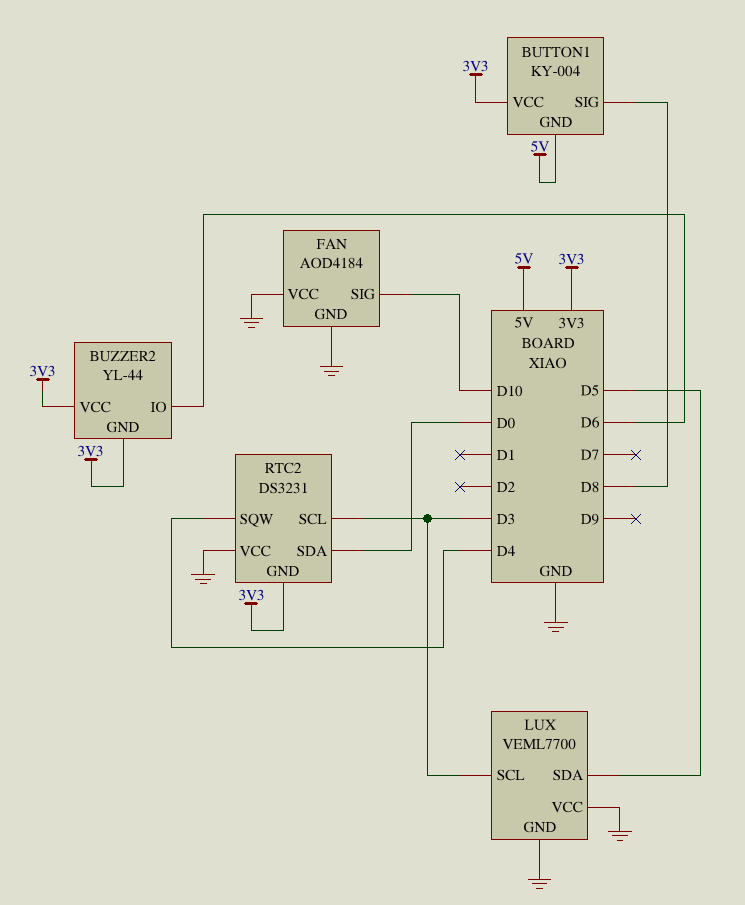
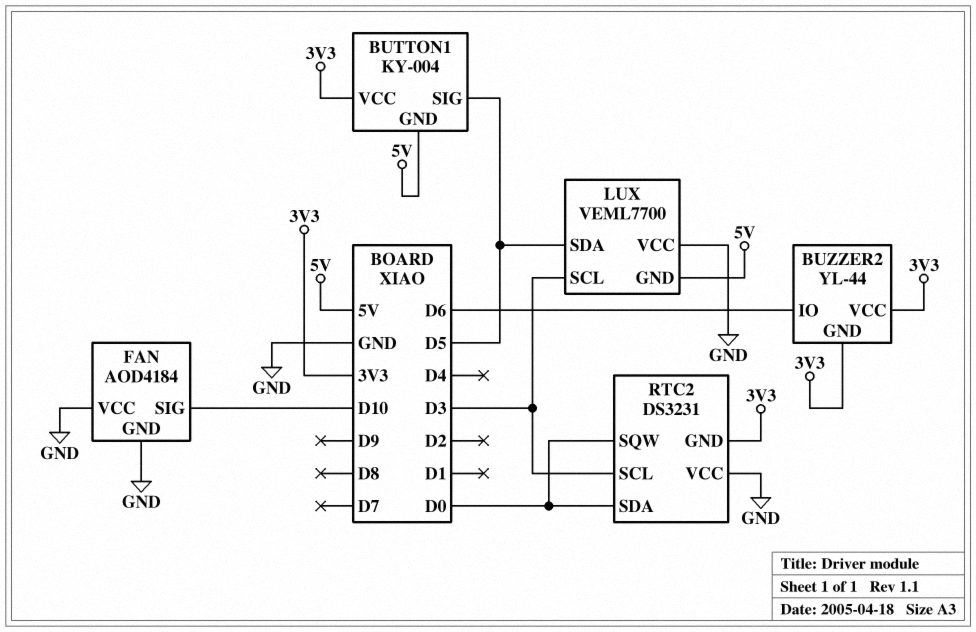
BUTTON1 pin SIG: D8 -> D5
LUX pin GND: GND -> 5V
RTC2 pin SQW: D4 -> D0

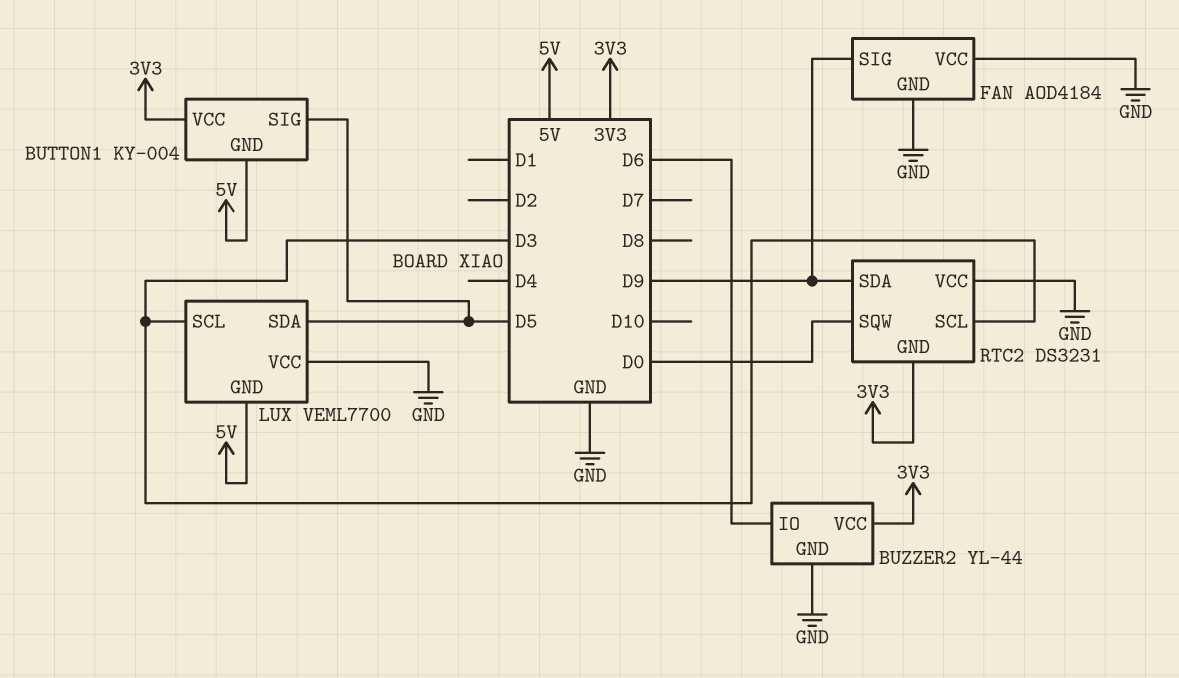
BUZZER2 pin GND: 3V3 -> GND
FAN pin SIG: D10 -> D9
RTC2 pin SDA: D0 -> D9

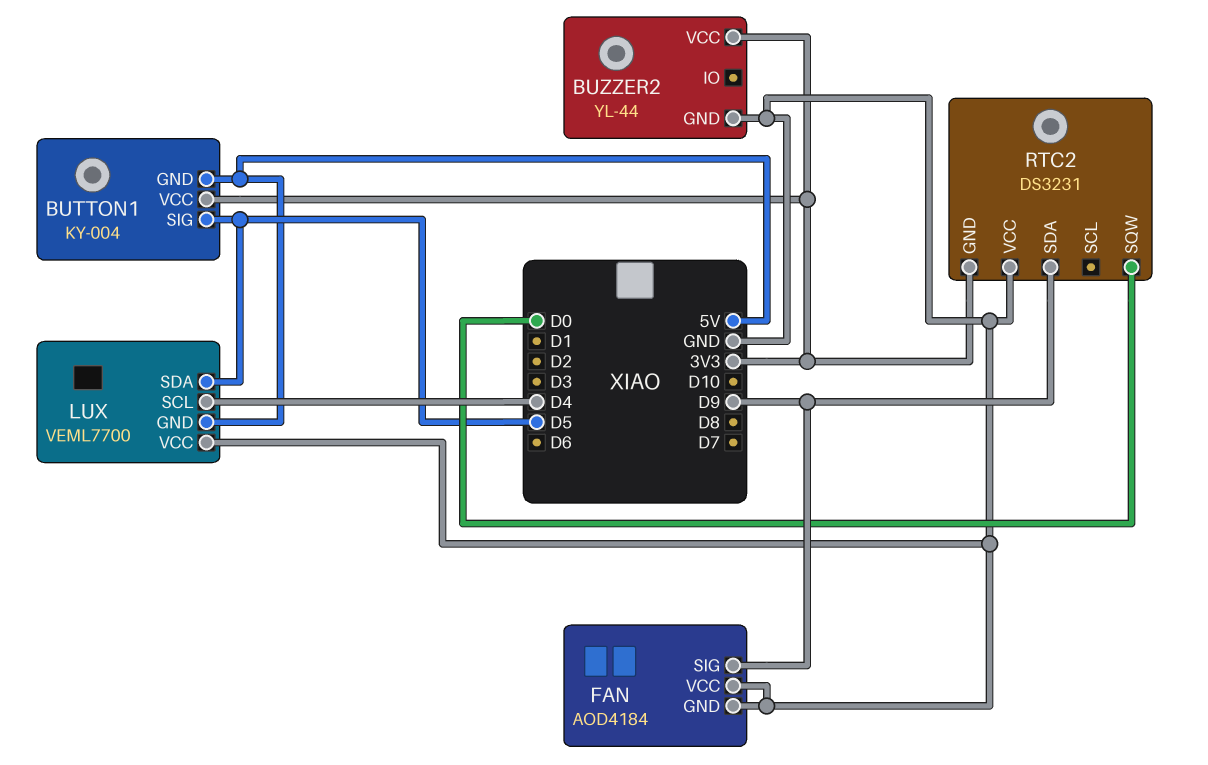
BUZZER2 pin IO: D6 -> none
LUX pin SCL: D3 -> D4
RTC2 pin SCL: D3 -> none

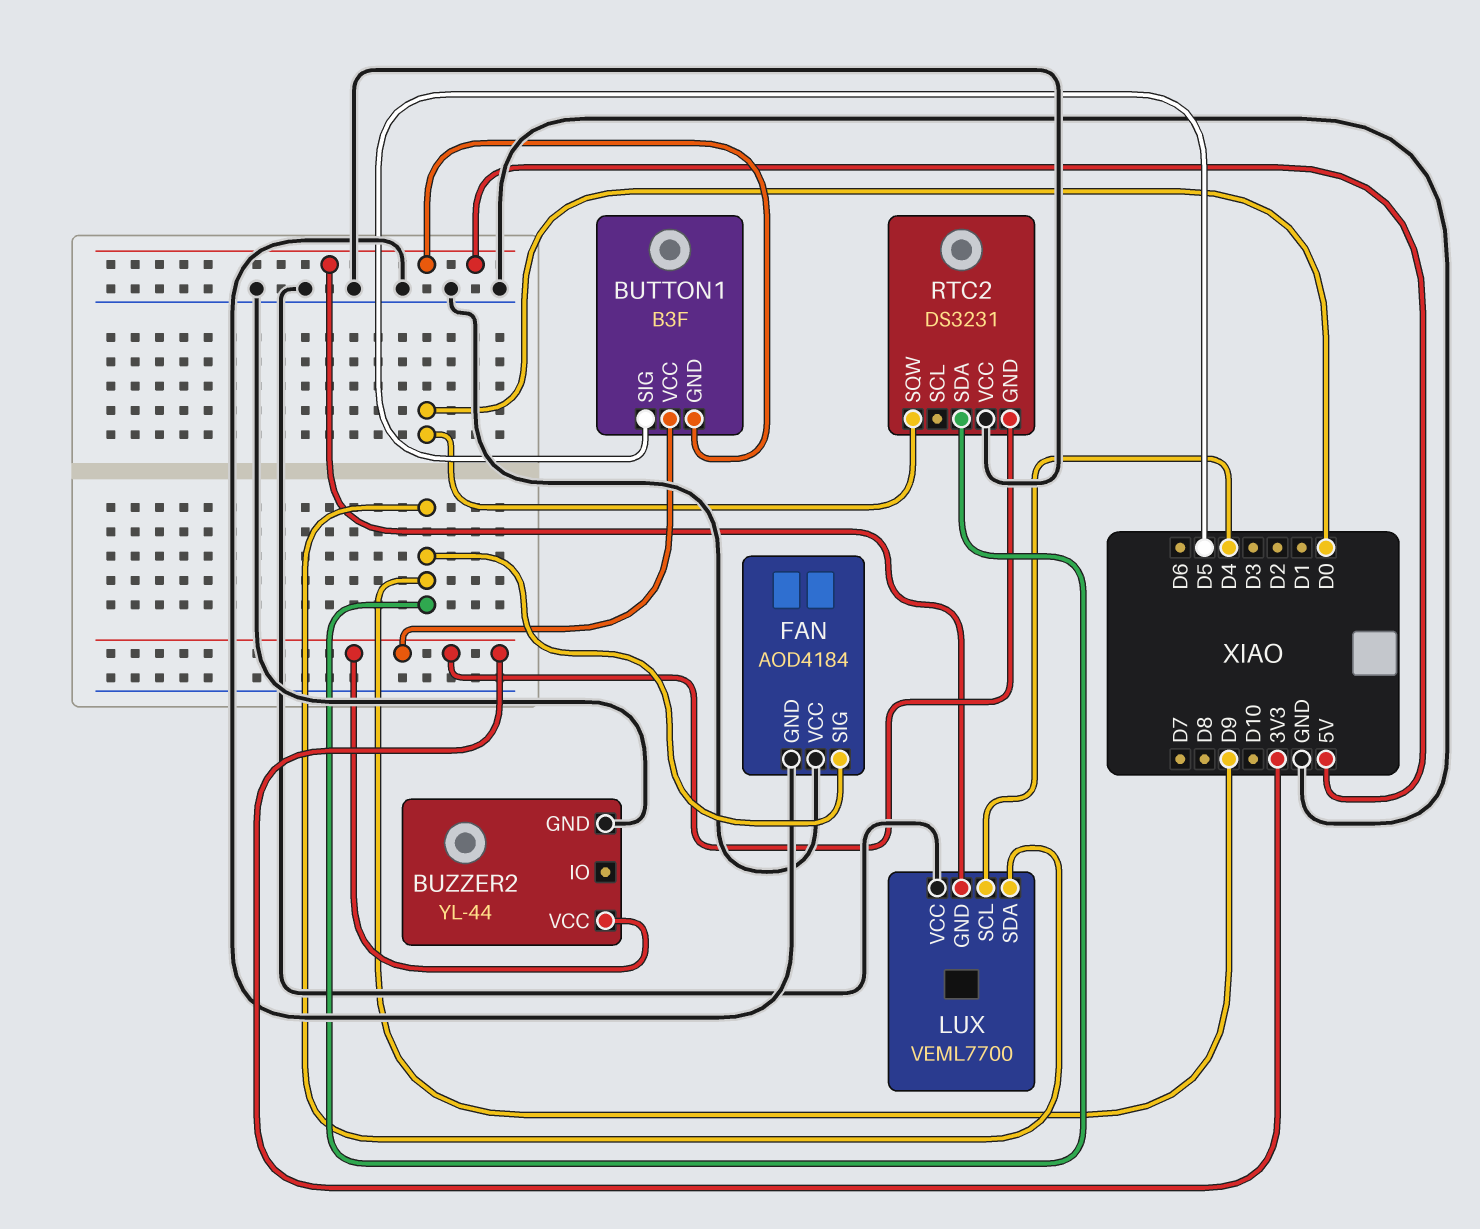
BUTTON1: KY-004 -> B3F
LUX pin SDA: D5 -> D9

